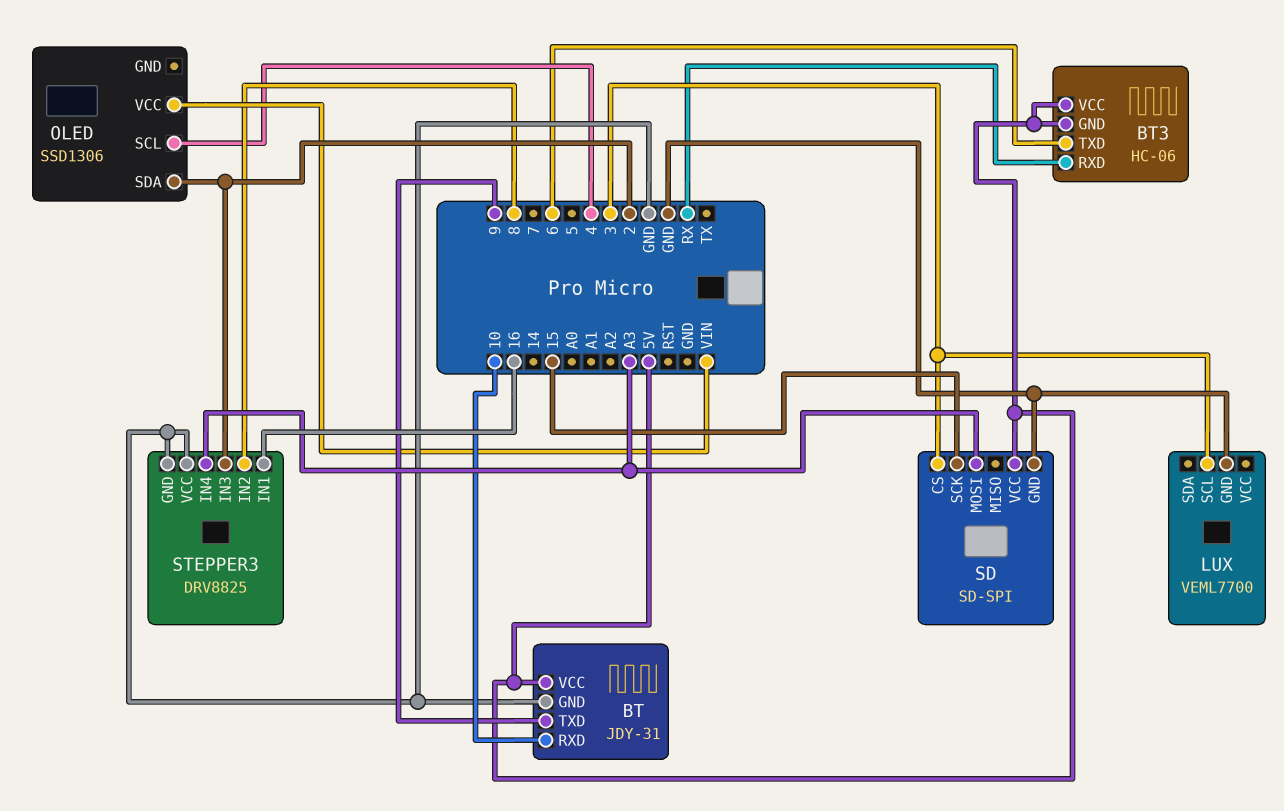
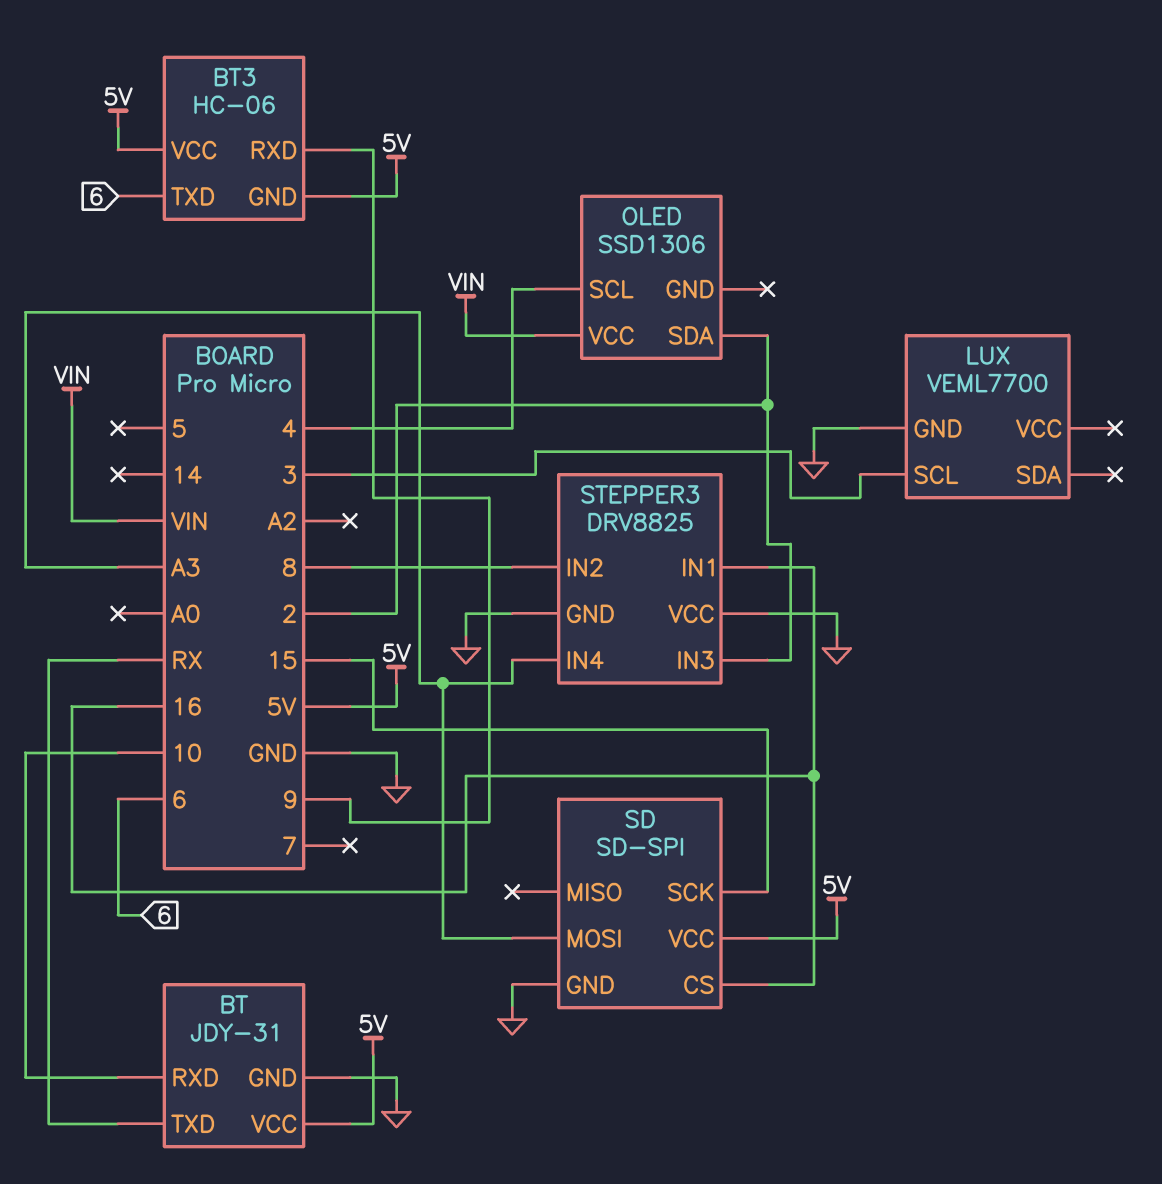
BT pin TXD: 9 -> RX
BT3 pin RXD: RX -> 9
SD pin CS: 3 -> 16

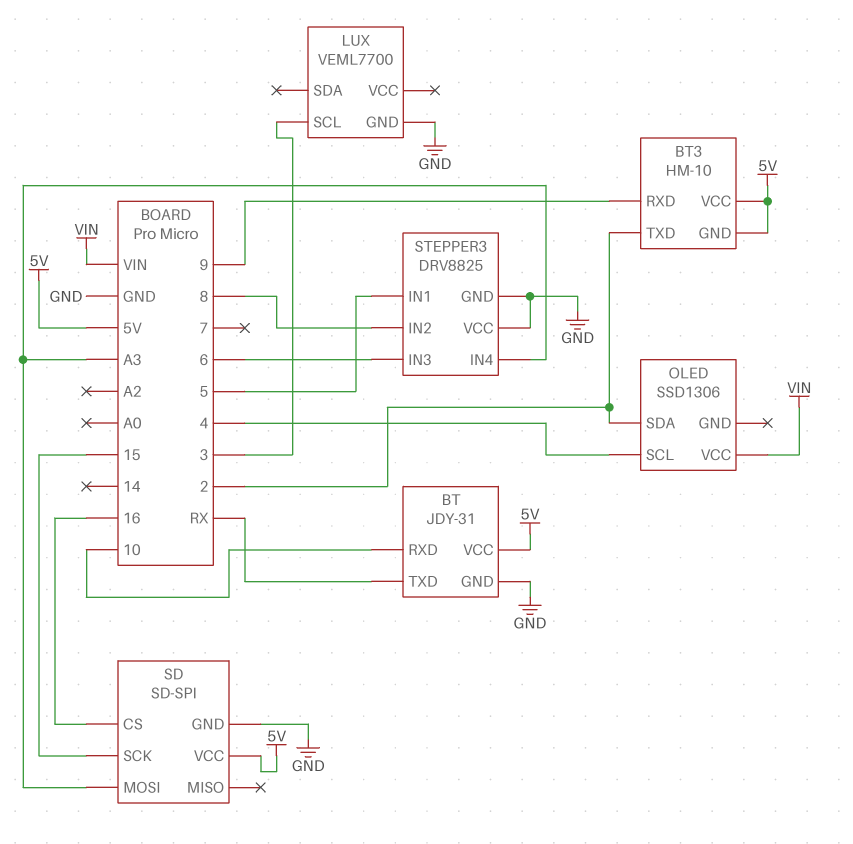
BT3: HC-06 -> HM-10
BT3 pin TXD: 6 -> 2
STEPPER3 pin IN1: 16 -> 5
STEPPER3 pin IN3: 2 -> 6

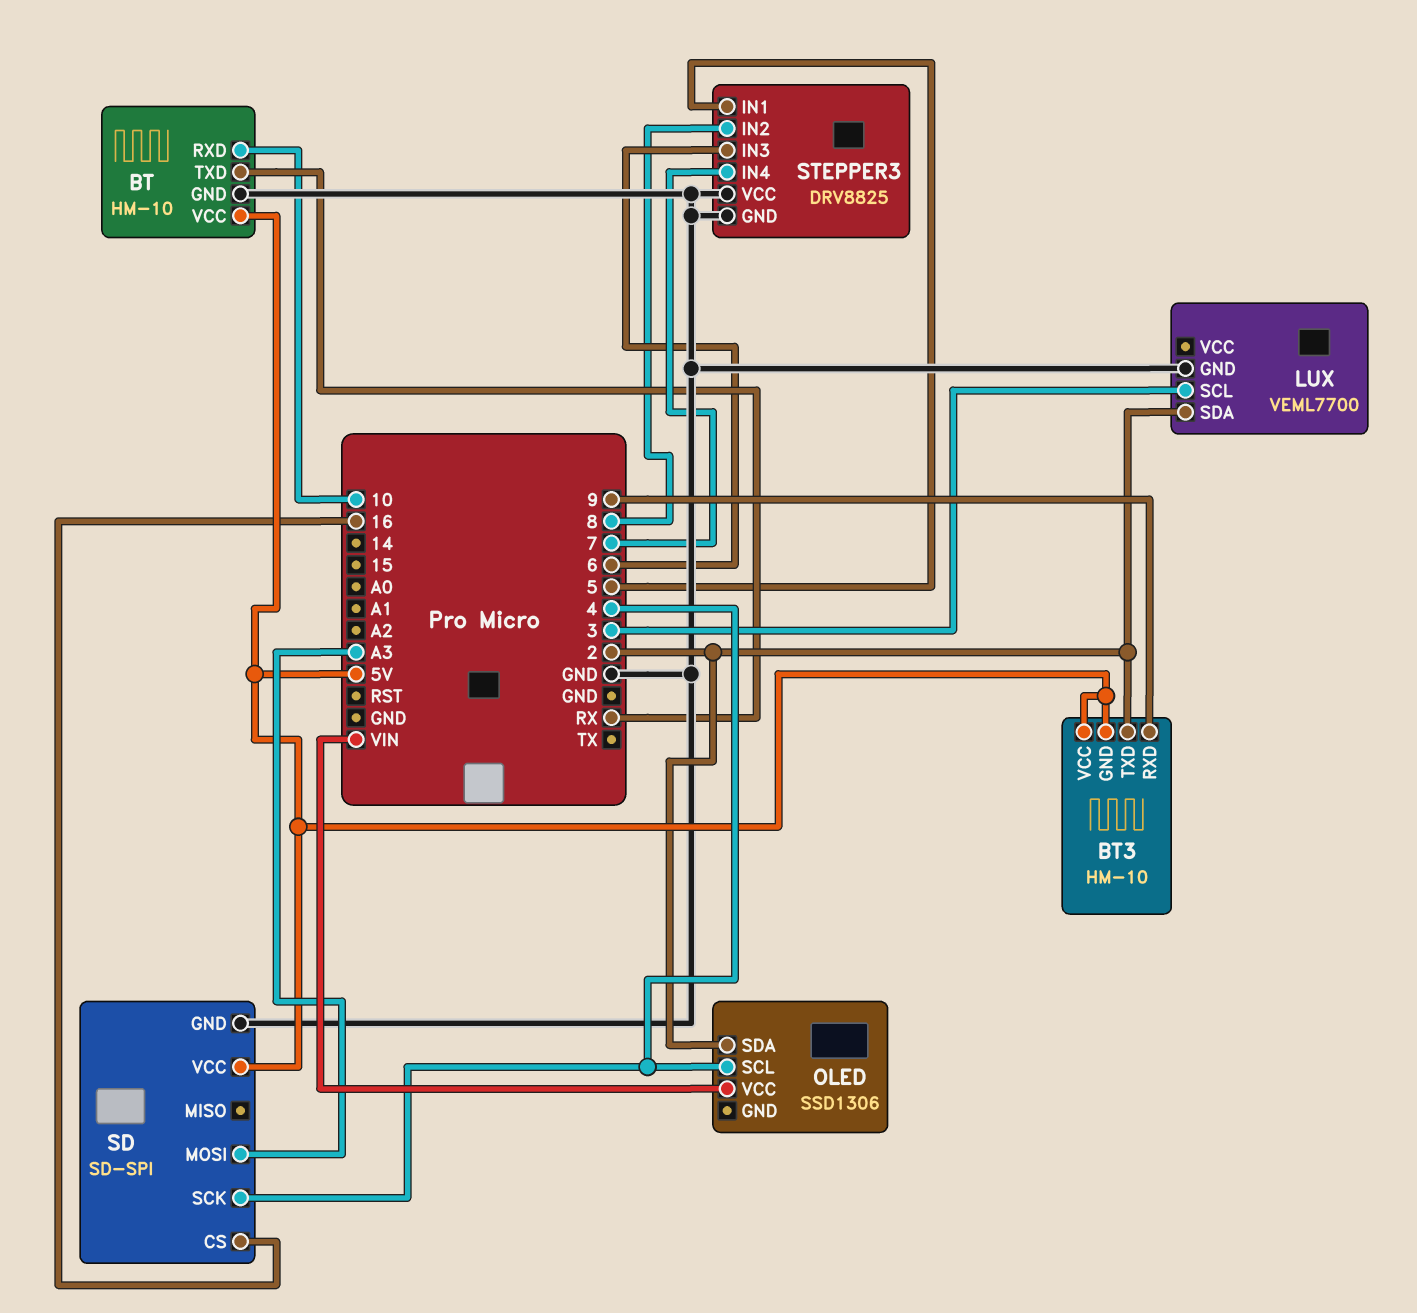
BT: JDY-31 -> HM-10
LUX pin SDA: none -> 2
SD pin SCK: 15 -> 4
STEPPER3 pin IN4: A3 -> 7

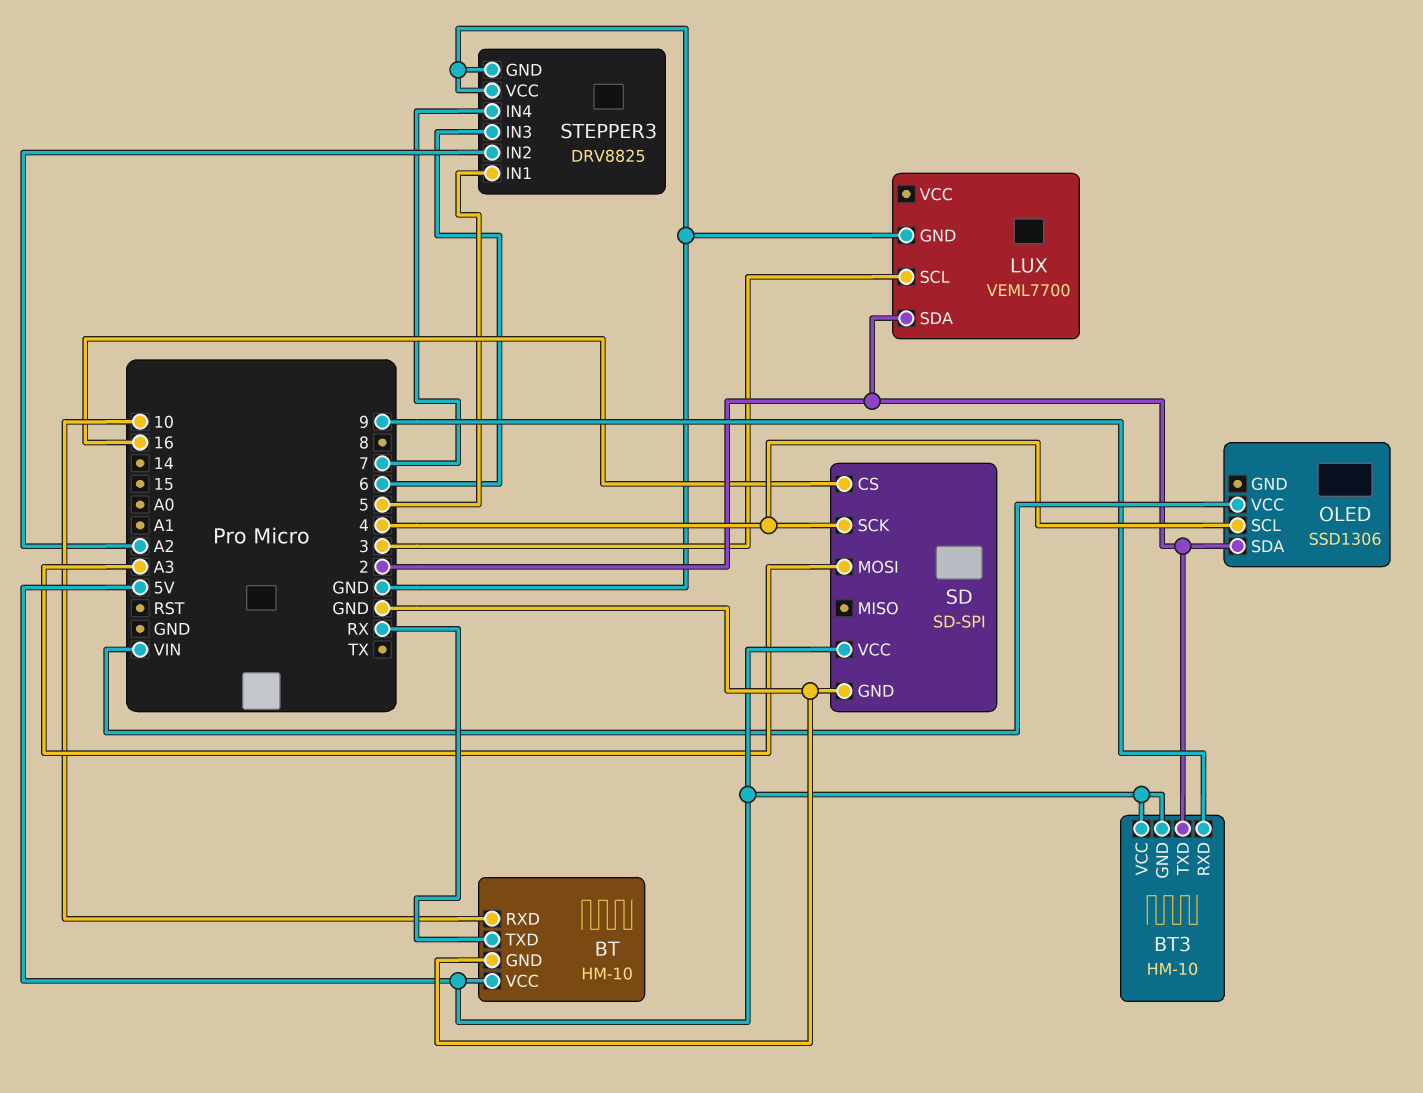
STEPPER3 pin IN2: 8 -> A2

